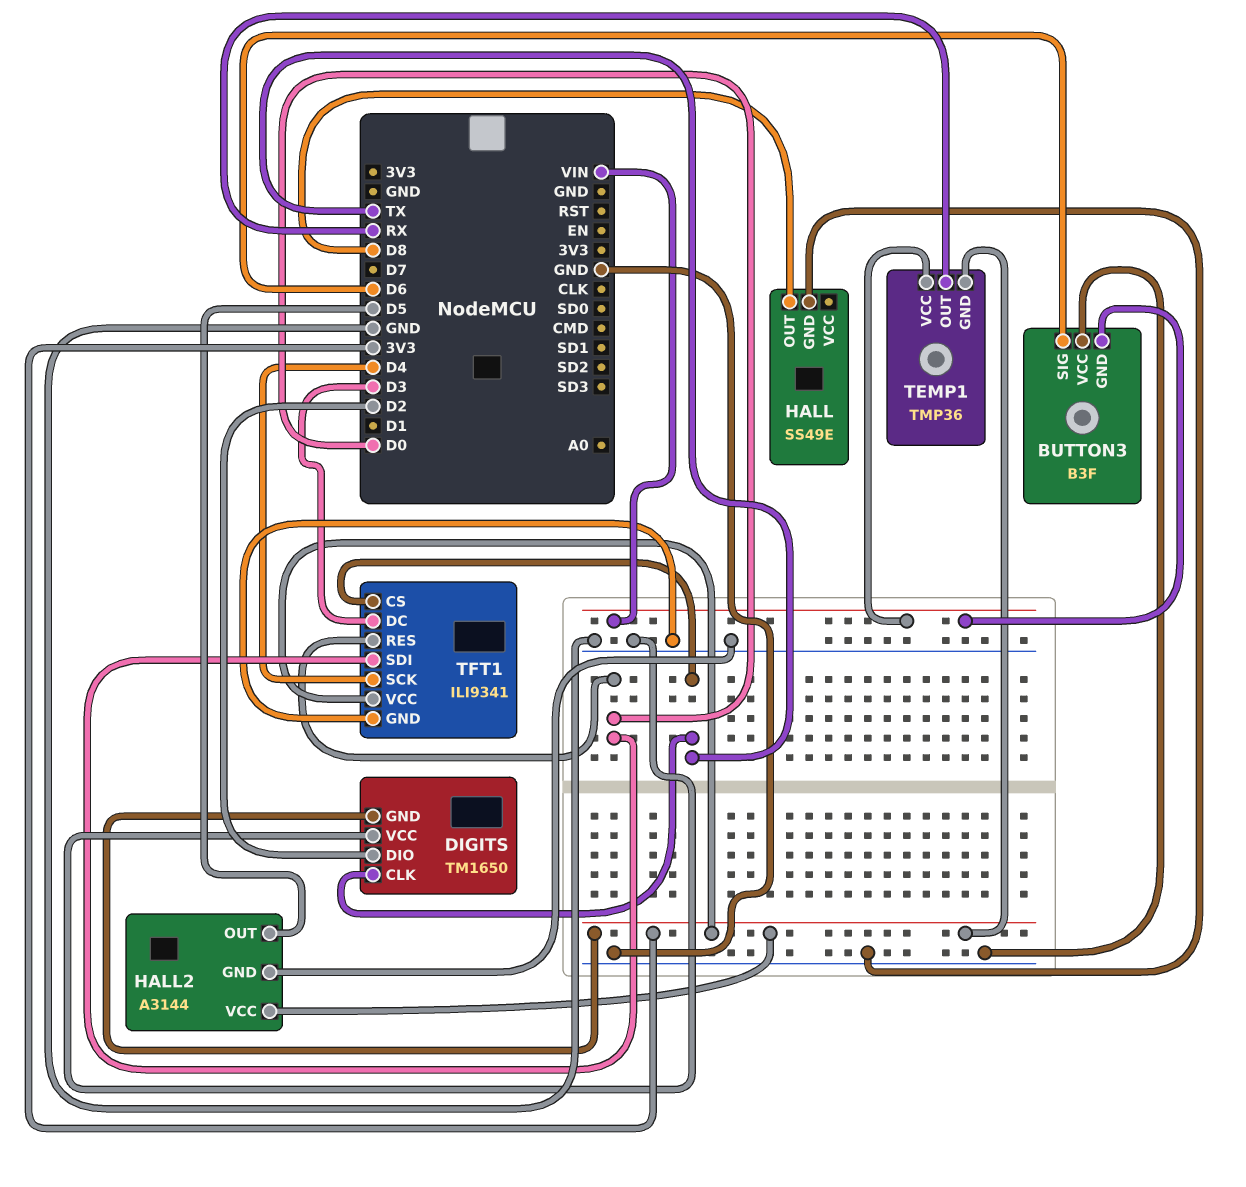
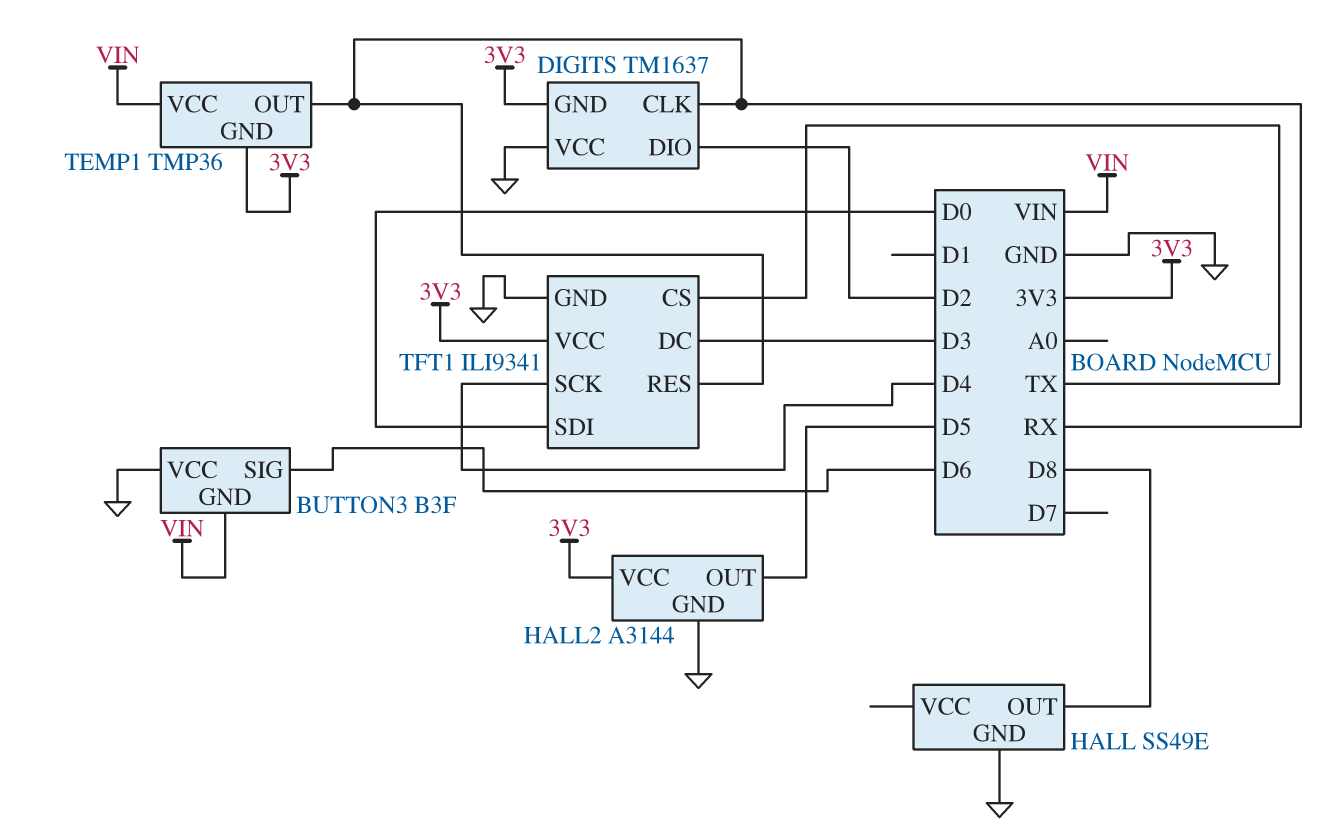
DIGITS: TM1650 -> TM1637
DIGITS pin CLK: TX -> RX
TFT1 pin RES: D0 -> RX

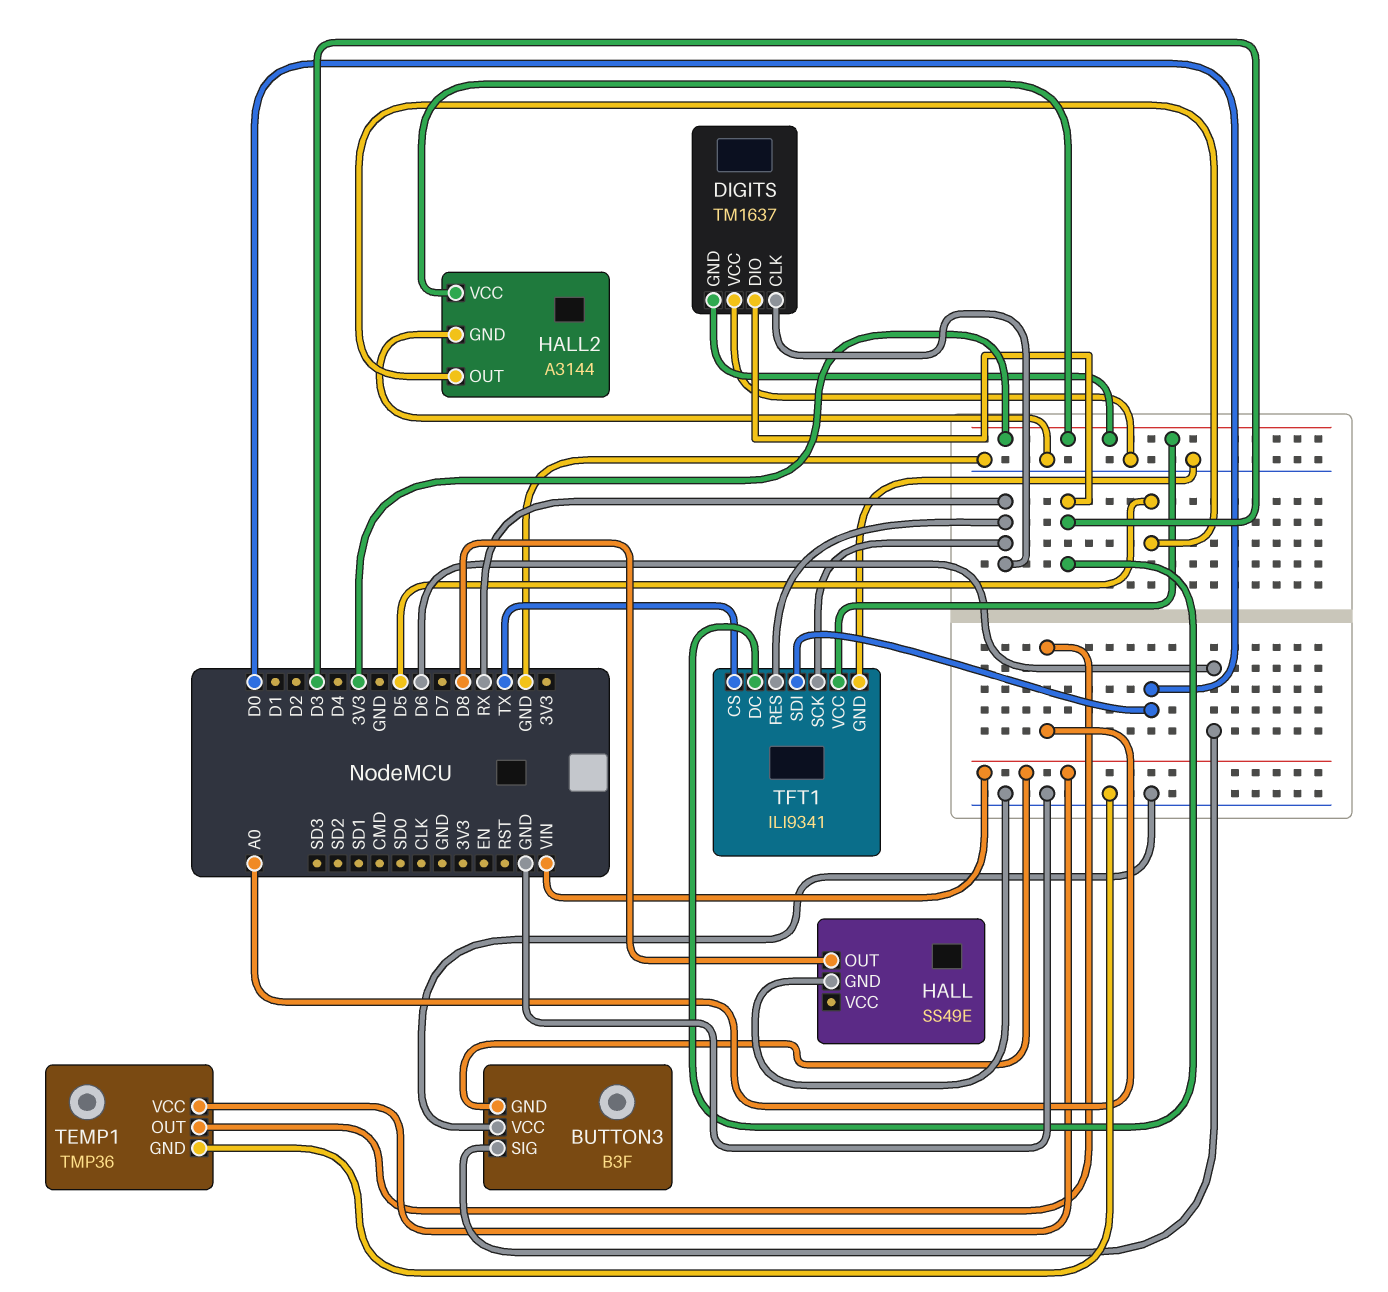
DIGITS pin DIO: D2 -> D3
TEMP1 pin GND: 3V3 -> GND
TEMP1 pin OUT: RX -> A0
TFT1 pin SCK: D4 -> RX

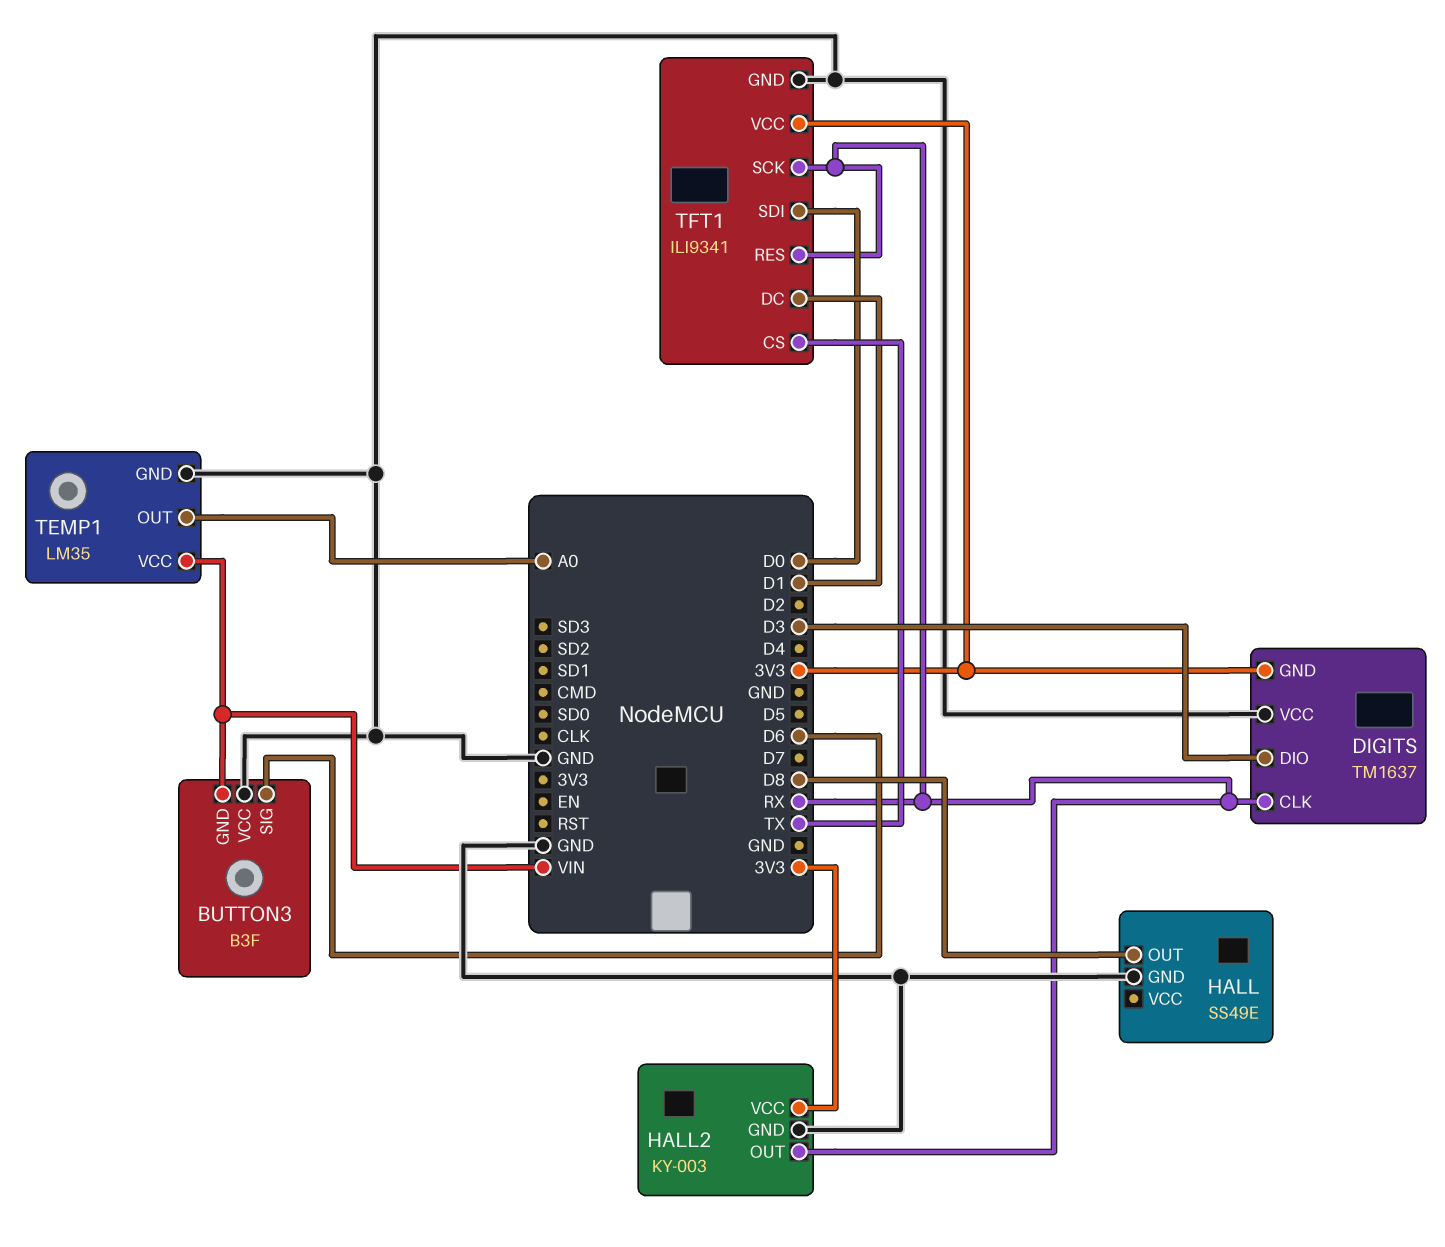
HALL2: A3144 -> KY-003
HALL2 pin OUT: D5 -> RX
TEMP1: TMP36 -> LM35
TFT1 pin DC: D3 -> D1

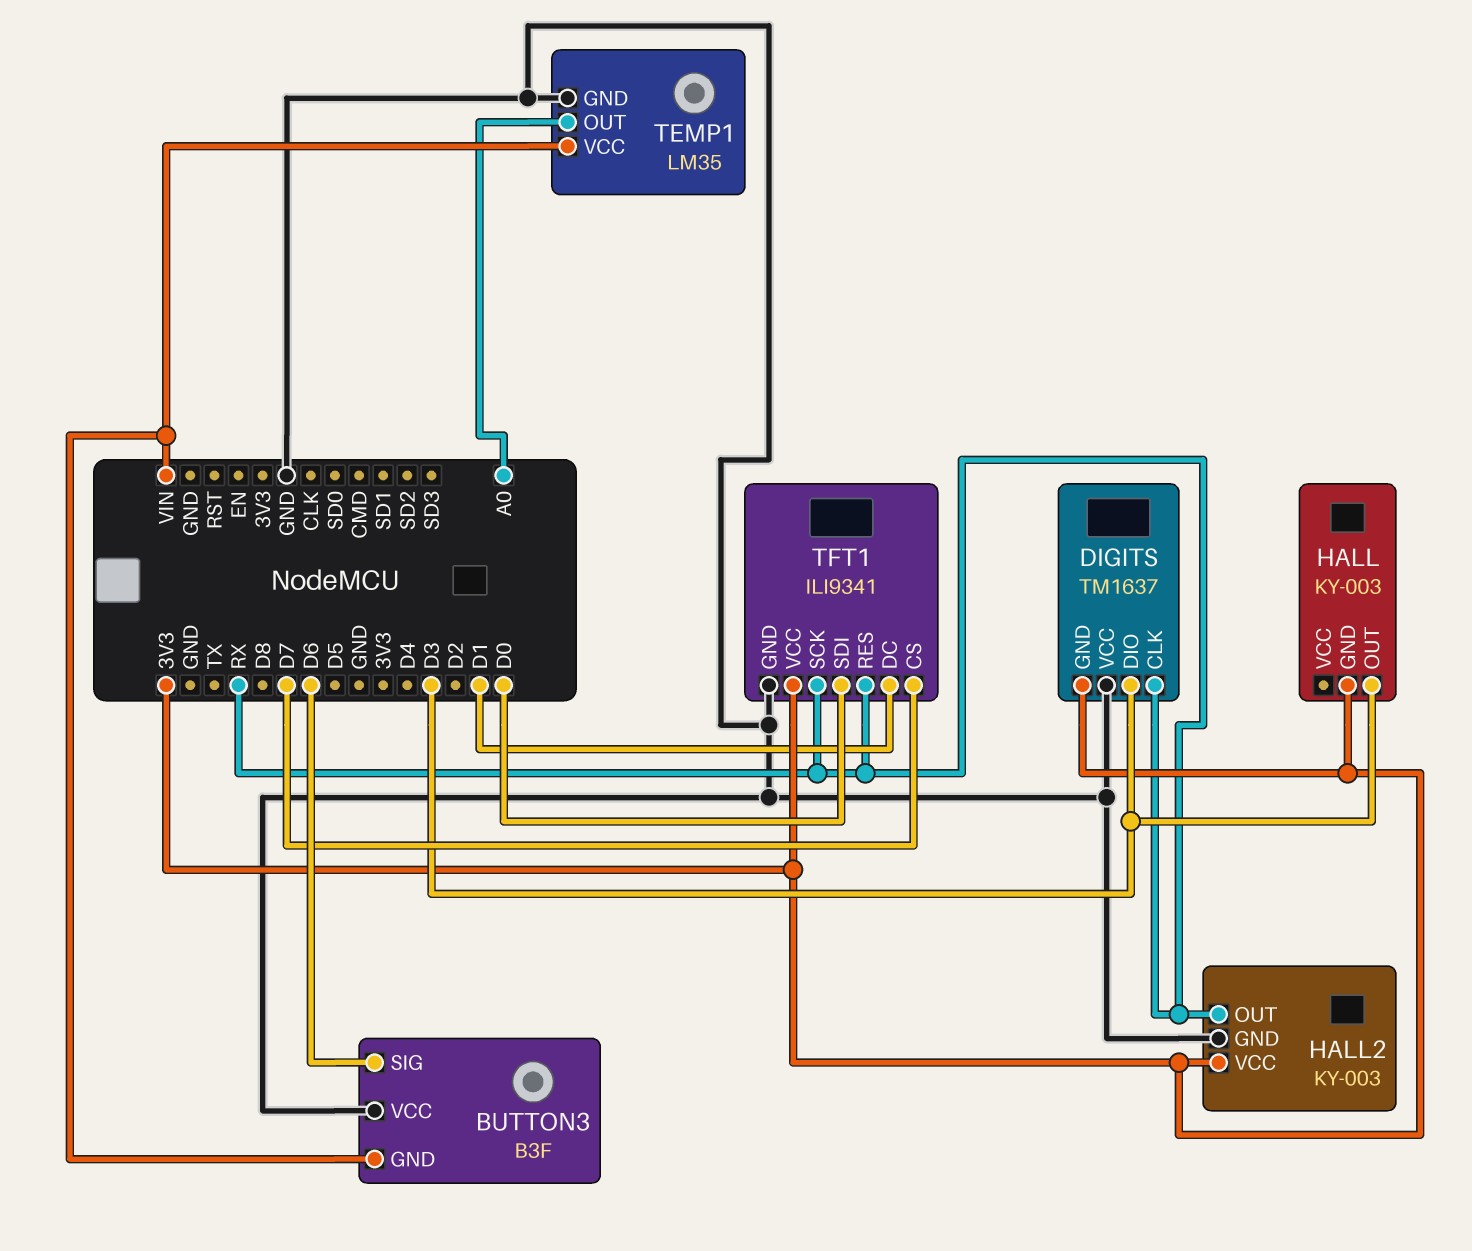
HALL: SS49E -> KY-003
HALL pin GND: GND -> 3V3
HALL pin OUT: D8 -> D3
TFT1 pin CS: TX -> D7

